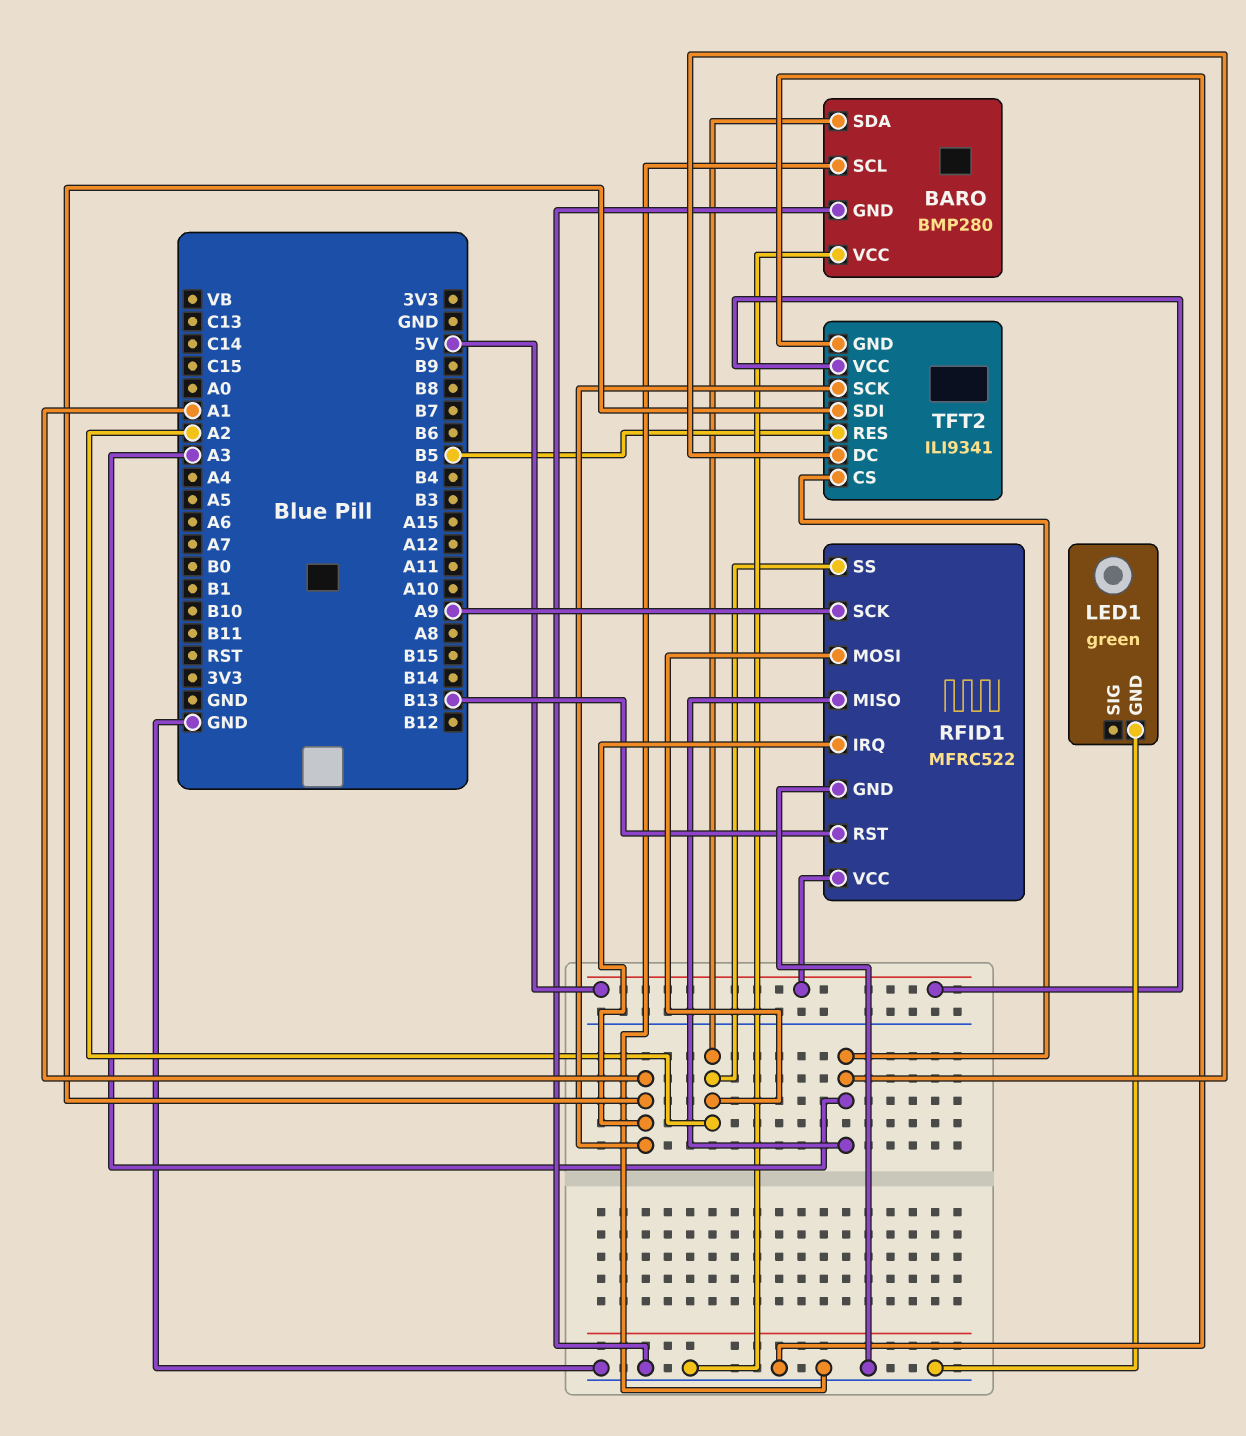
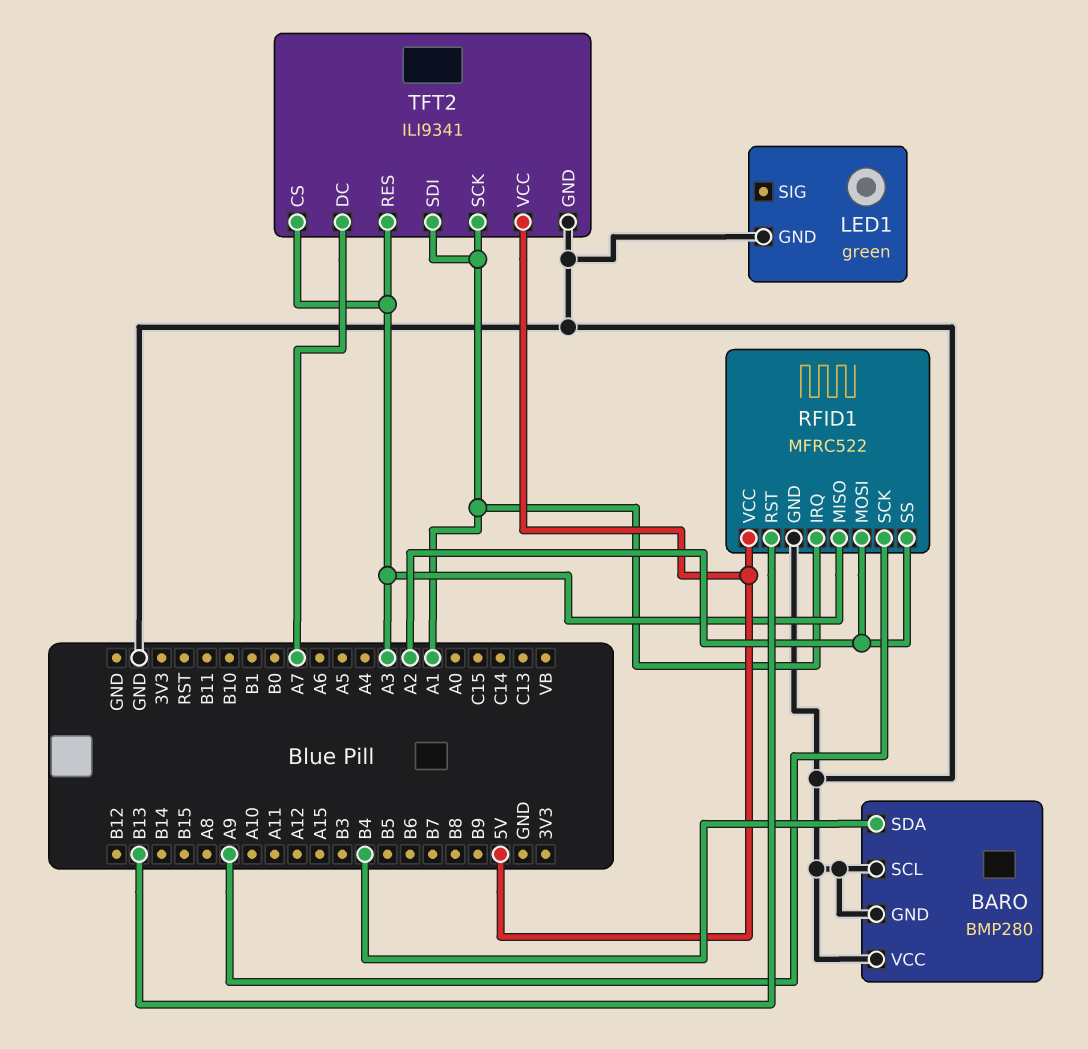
BARO pin SDA: A2 -> B4
TFT2 pin DC: A3 -> A7
TFT2 pin RES: B5 -> A3

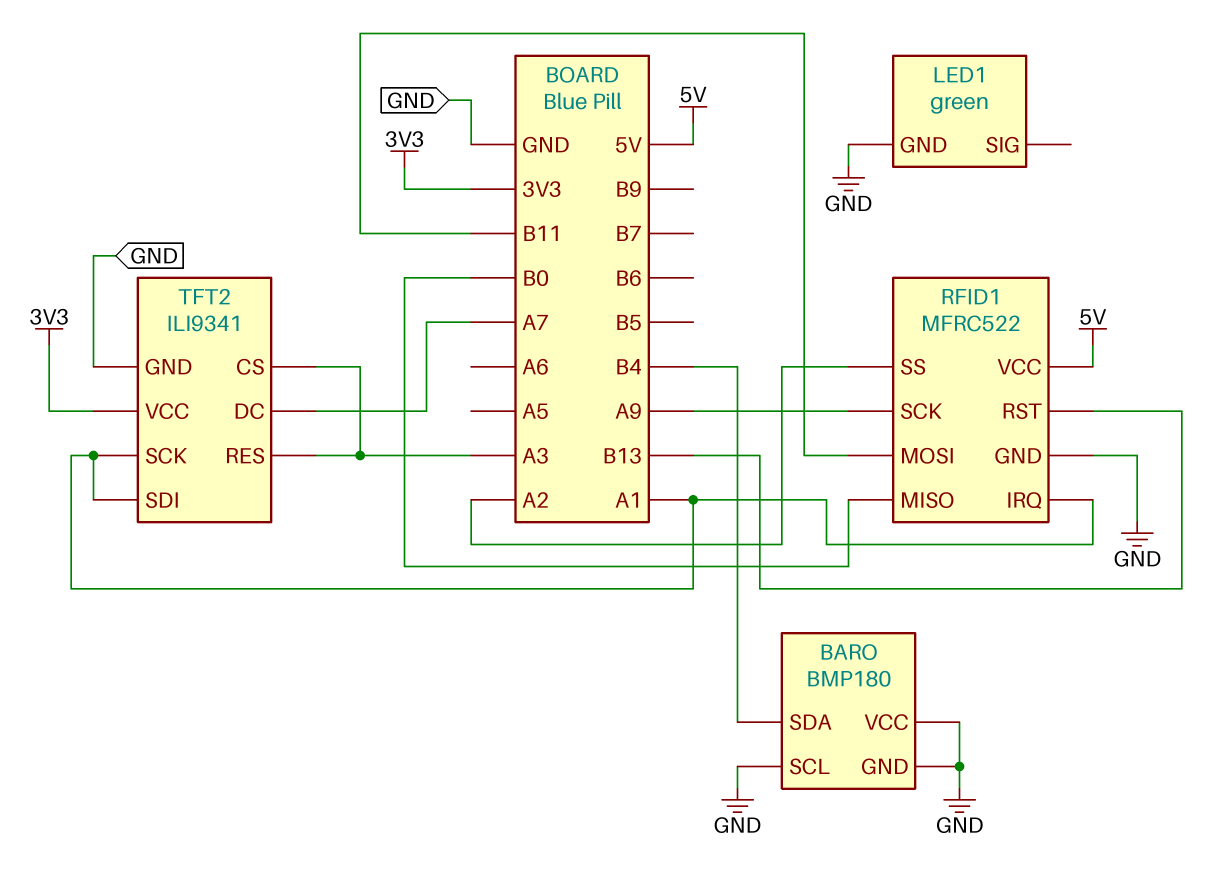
BARO: BMP280 -> BMP180
RFID1 pin MISO: A3 -> B0
RFID1 pin MOSI: A2 -> B11
TFT2 pin VCC: 5V -> 3V3

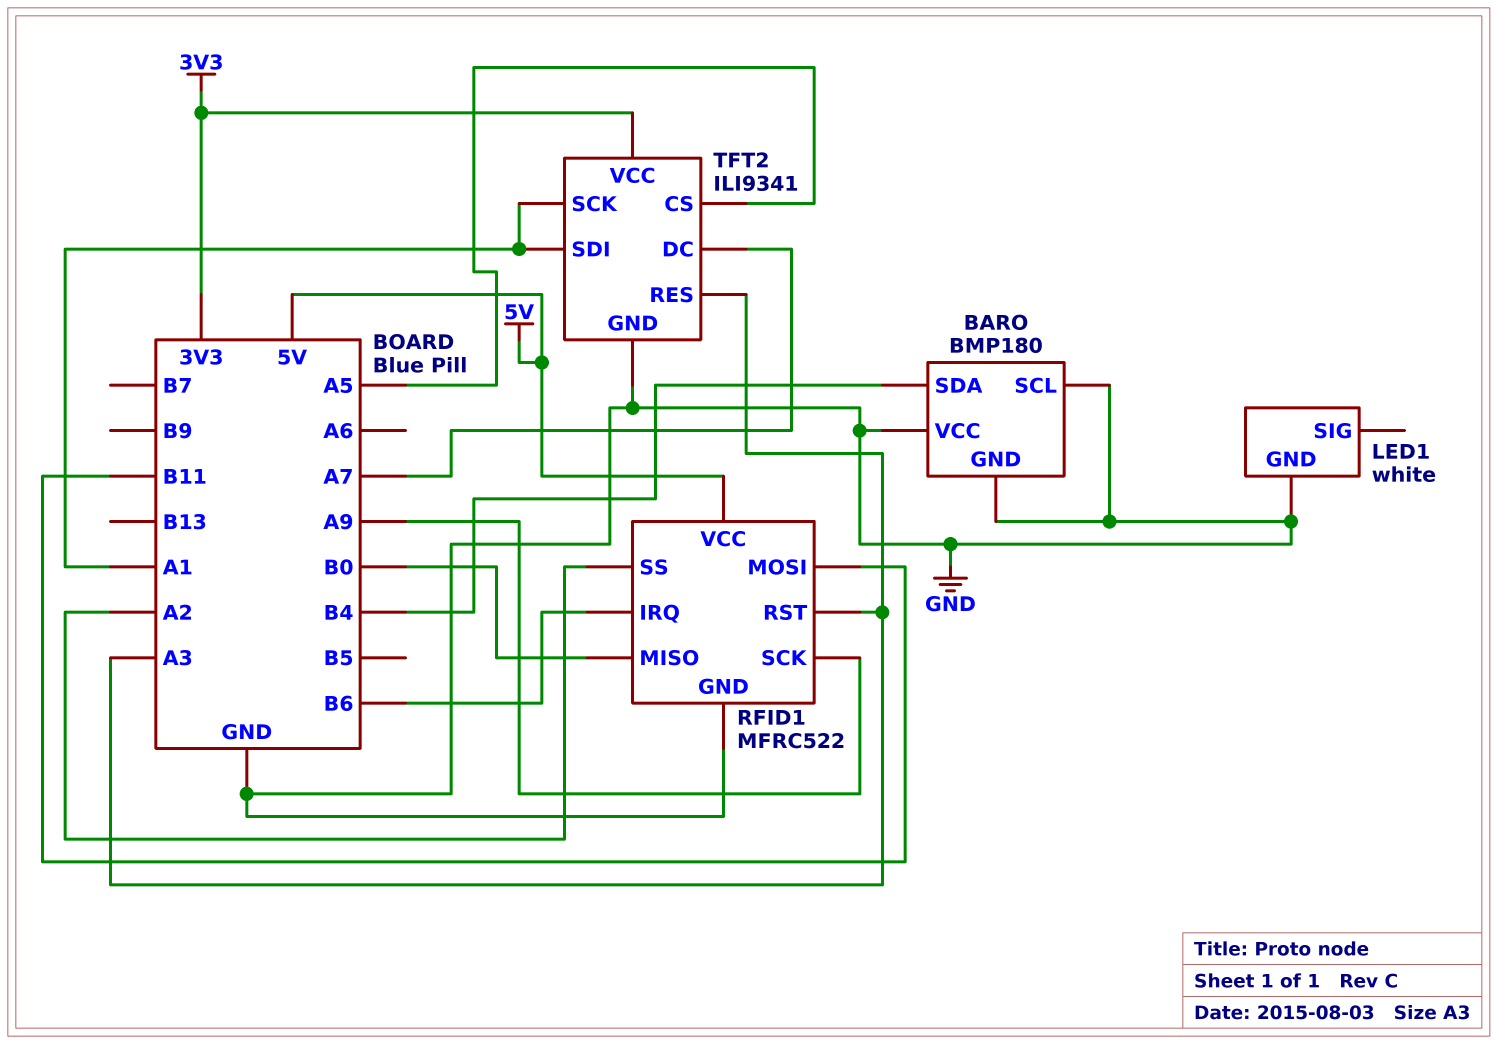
LED1: green -> white
RFID1 pin IRQ: A1 -> B6
RFID1 pin RST: B13 -> A3
TFT2 pin CS: A3 -> A5

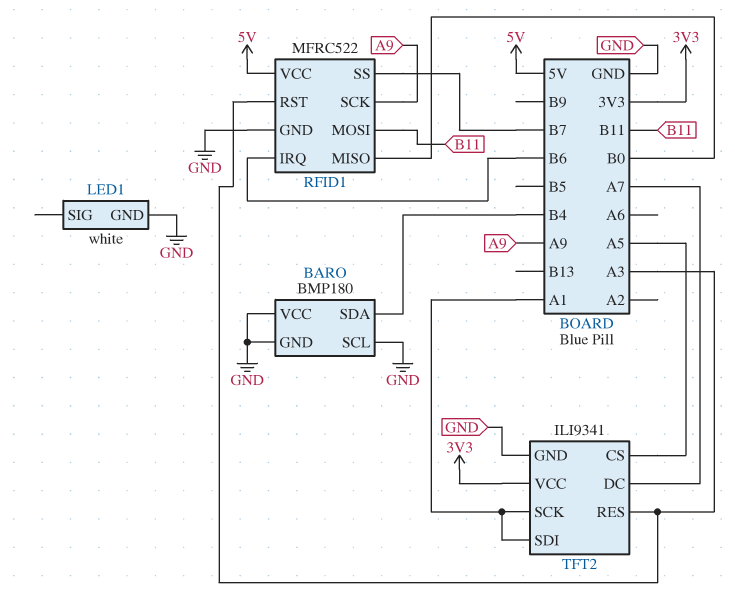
RFID1 pin SS: A2 -> B7

